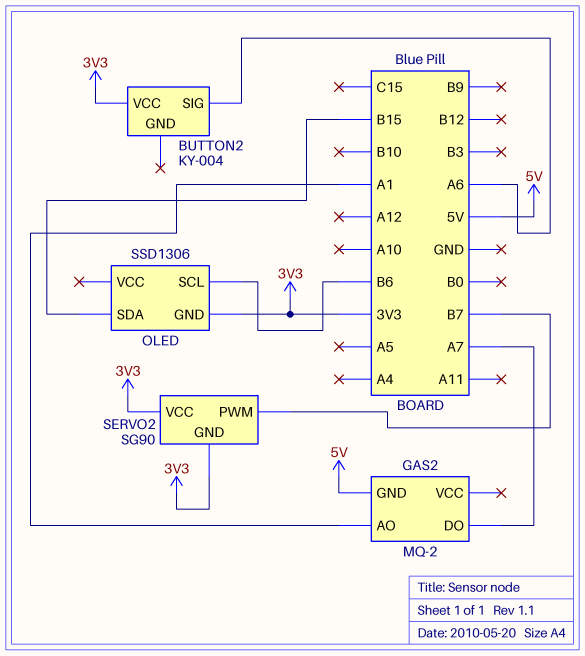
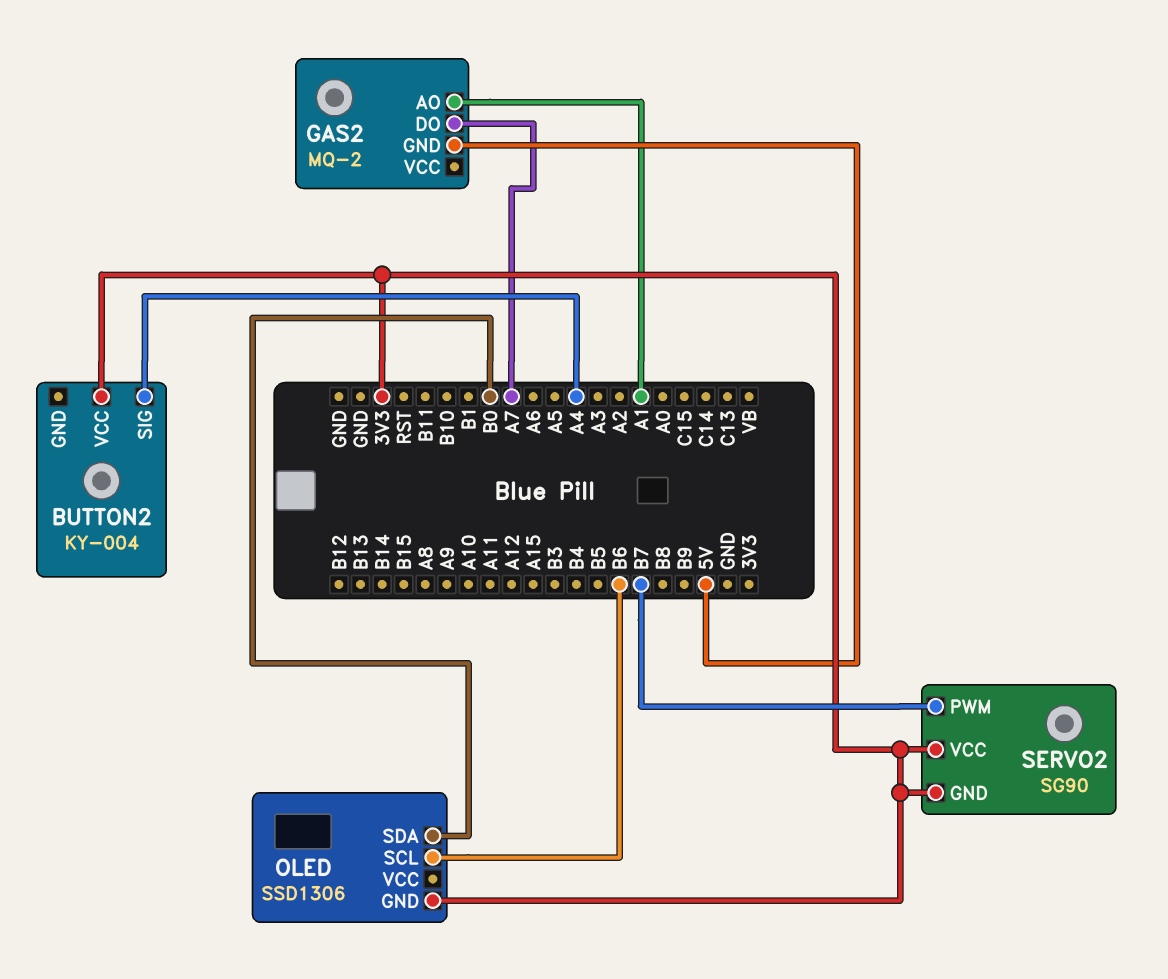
BUTTON2 pin SIG: A6 -> A4
OLED pin SDA: B15 -> B0

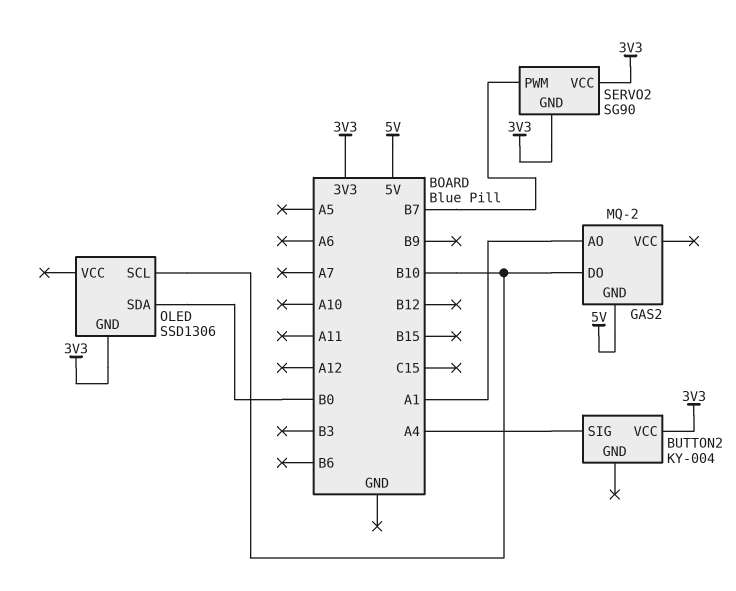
GAS2 pin DO: A7 -> B10
OLED pin SCL: B6 -> B10

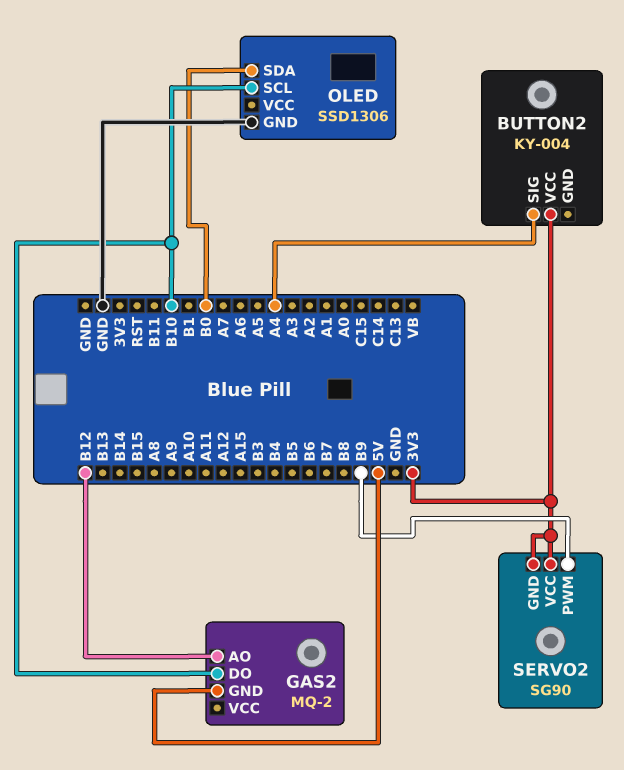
GAS2 pin AO: A1 -> B12
OLED pin GND: 3V3 -> GND
SERVO2 pin PWM: B7 -> B9

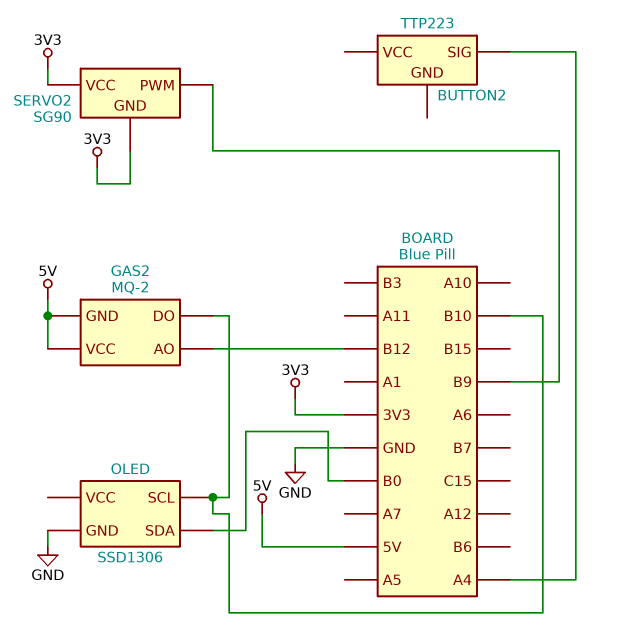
BUTTON2: KY-004 -> TTP223
BUTTON2 pin VCC: 3V3 -> none
GAS2 pin VCC: none -> 5V

